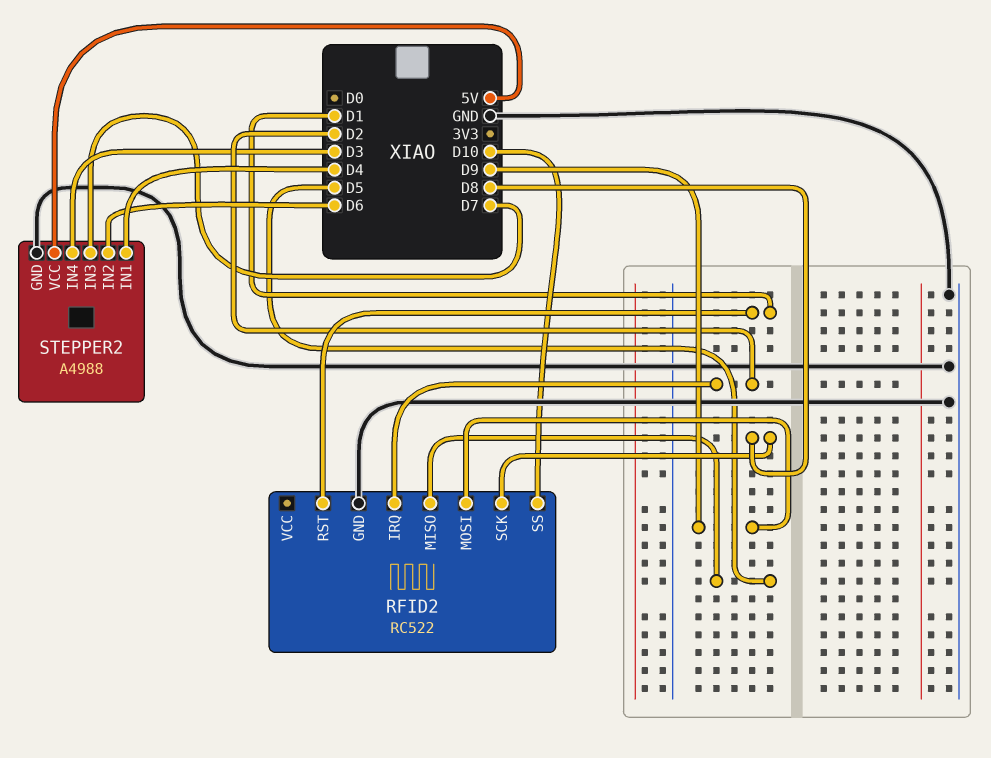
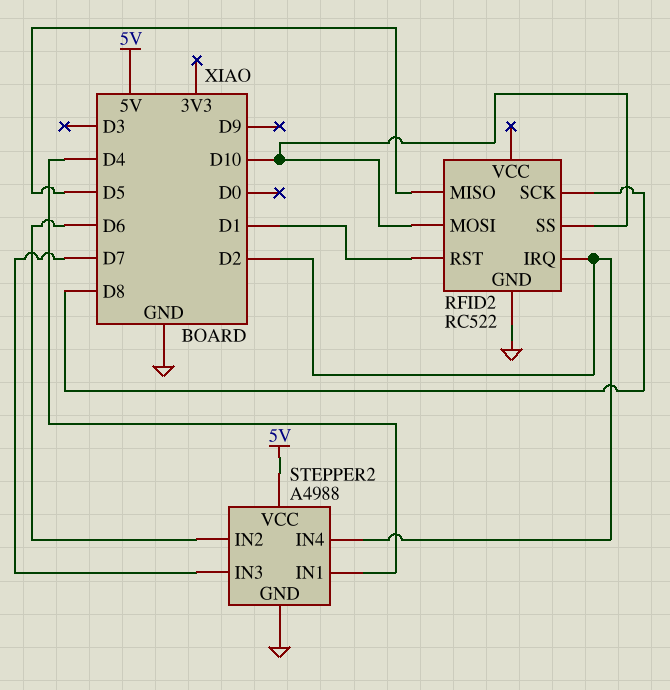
RFID2 pin MOSI: D9 -> D10
STEPPER2 pin IN4: D3 -> D2

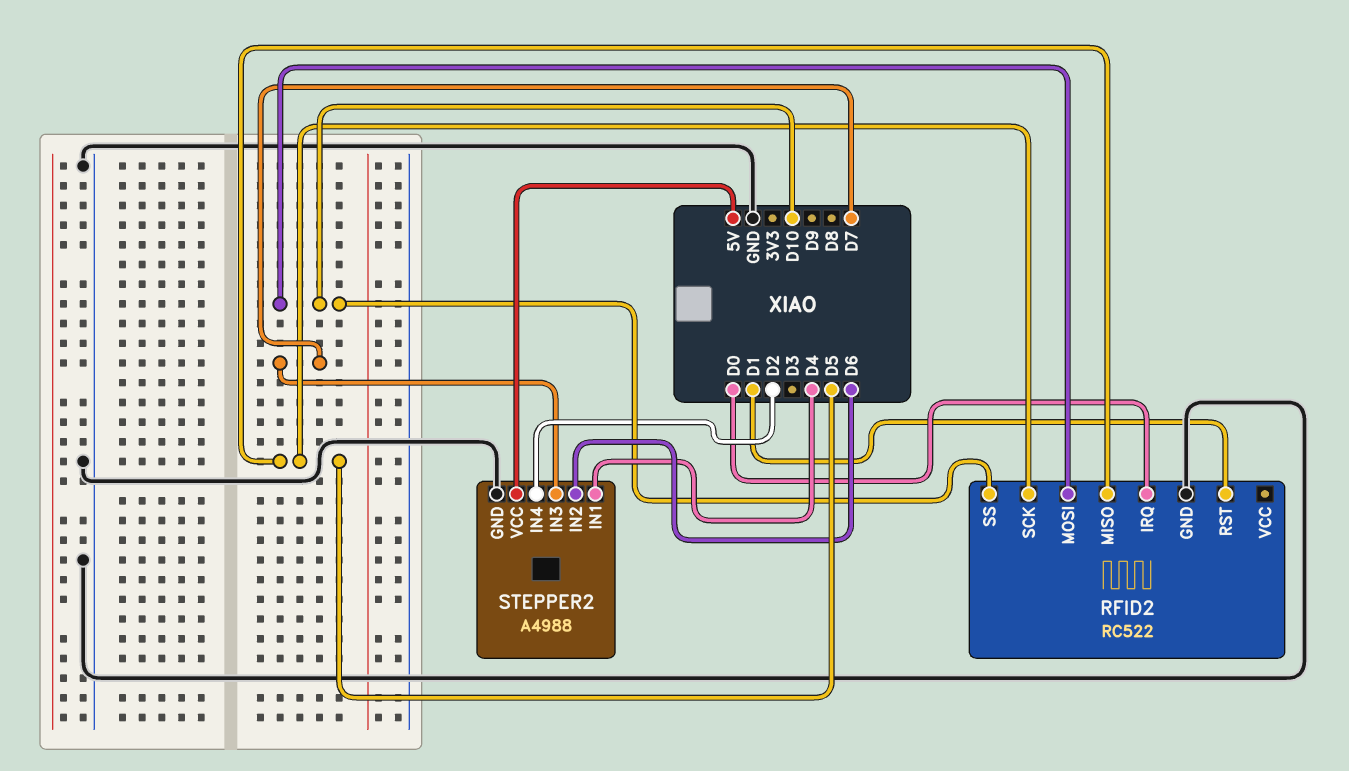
RFID2 pin IRQ: D2 -> D0
RFID2 pin SCK: D8 -> D5

